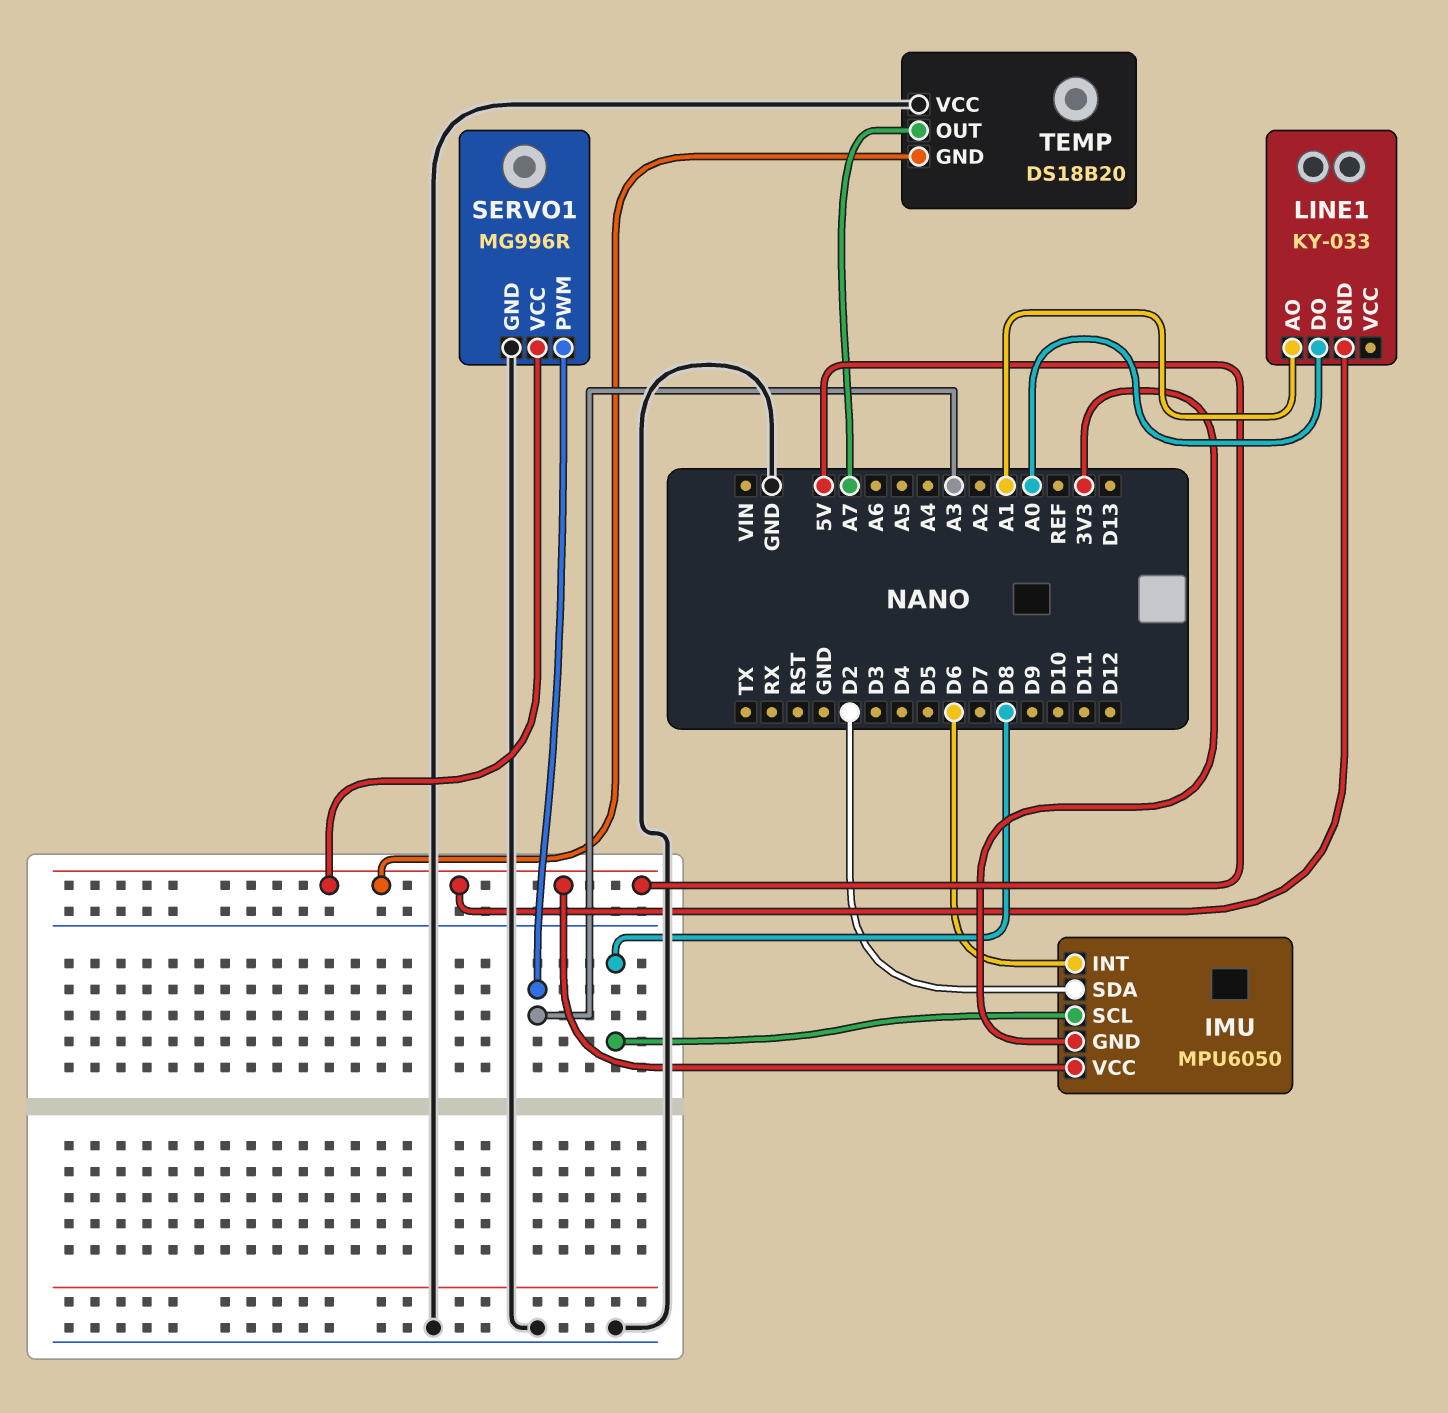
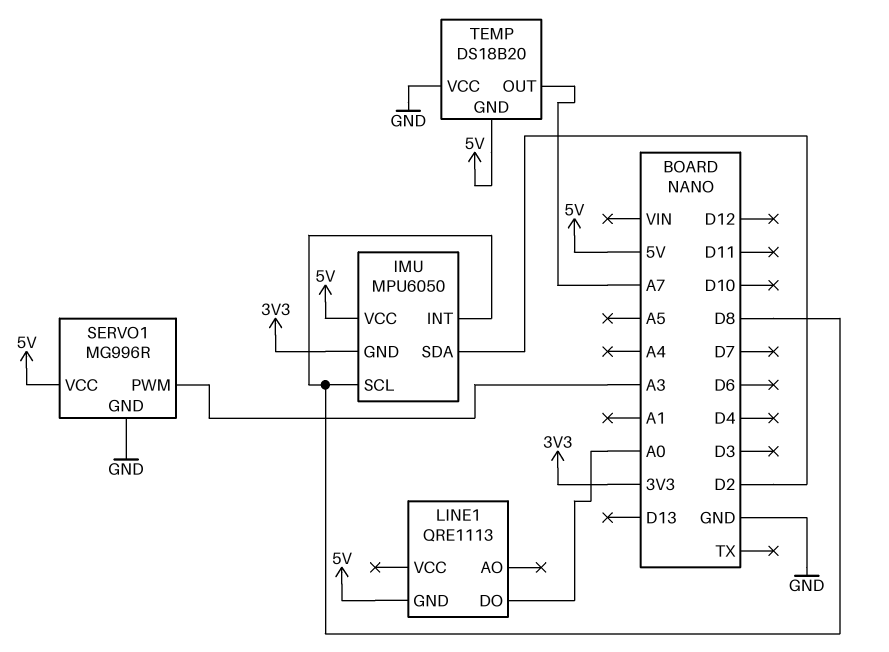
IMU pin INT: D6 -> D8
LINE1: KY-033 -> QRE1113
LINE1 pin AO: A1 -> none

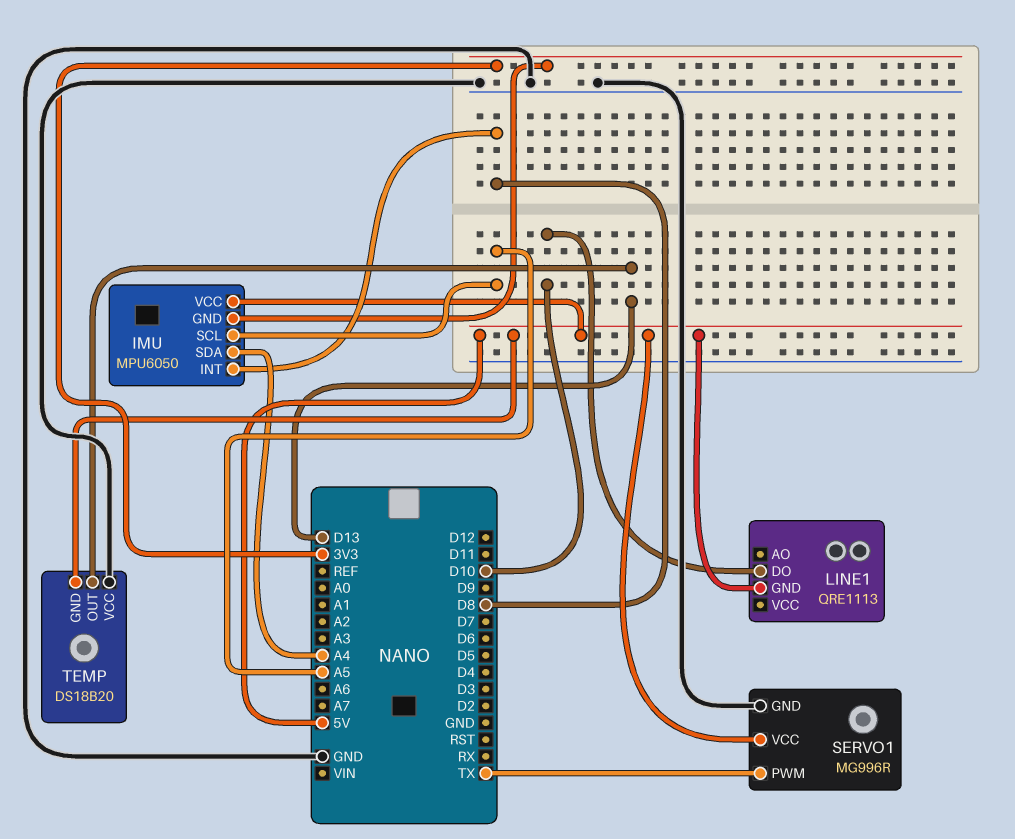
IMU pin SCL: D8 -> A5
IMU pin SDA: D2 -> A4
LINE1 pin DO: A0 -> D10
SERVO1 pin PWM: A3 -> TX
TEMP pin OUT: A7 -> D13

